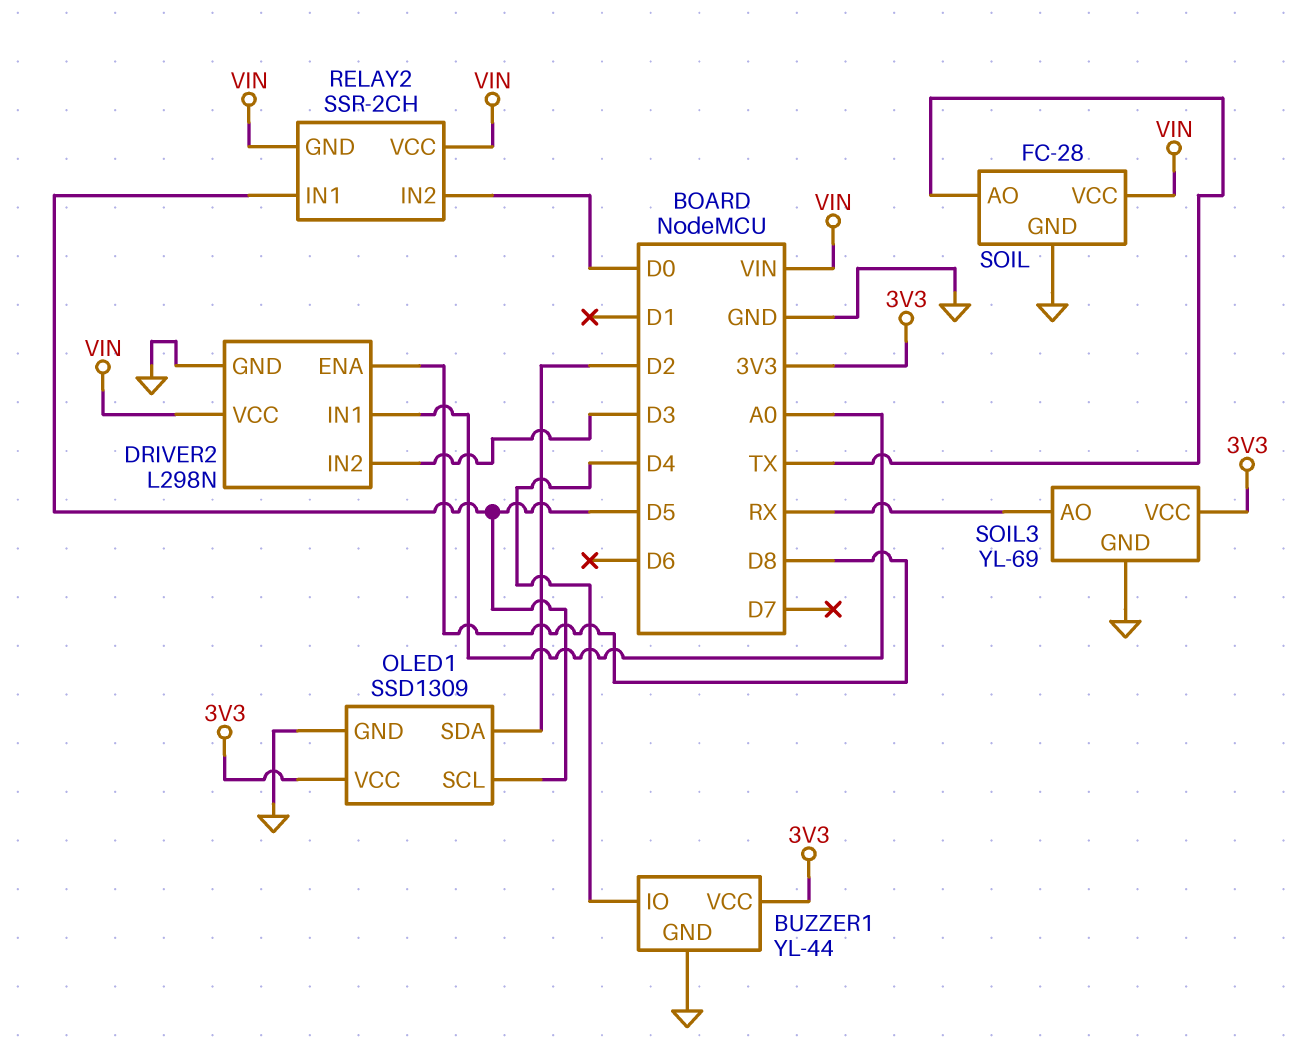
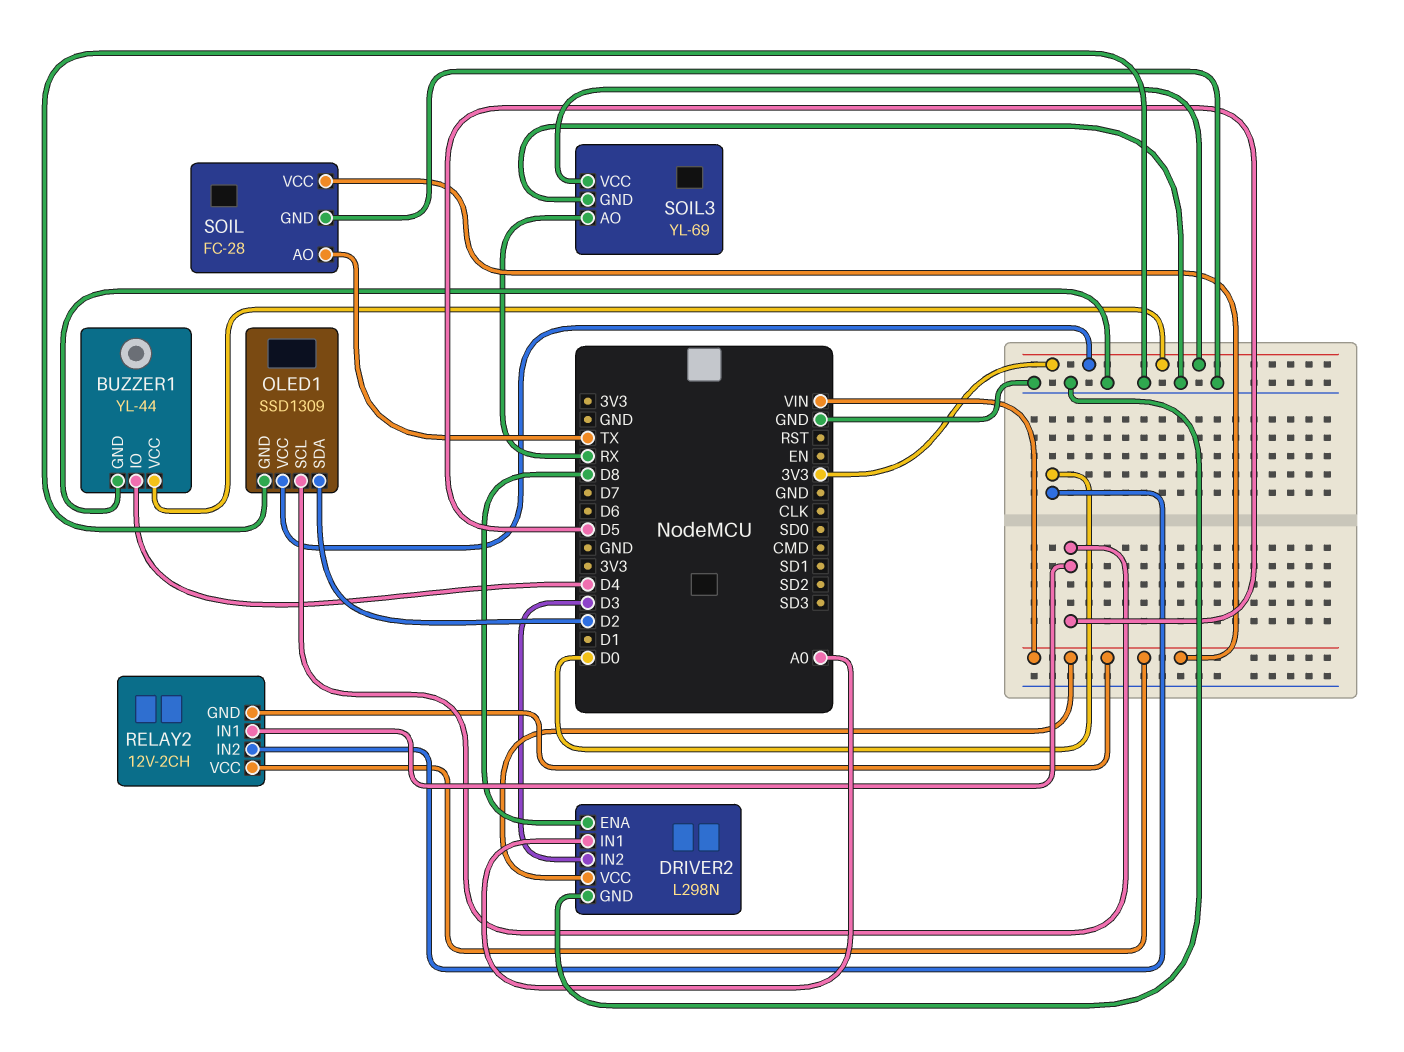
RELAY2: SSR-2CH -> 12V-2CH

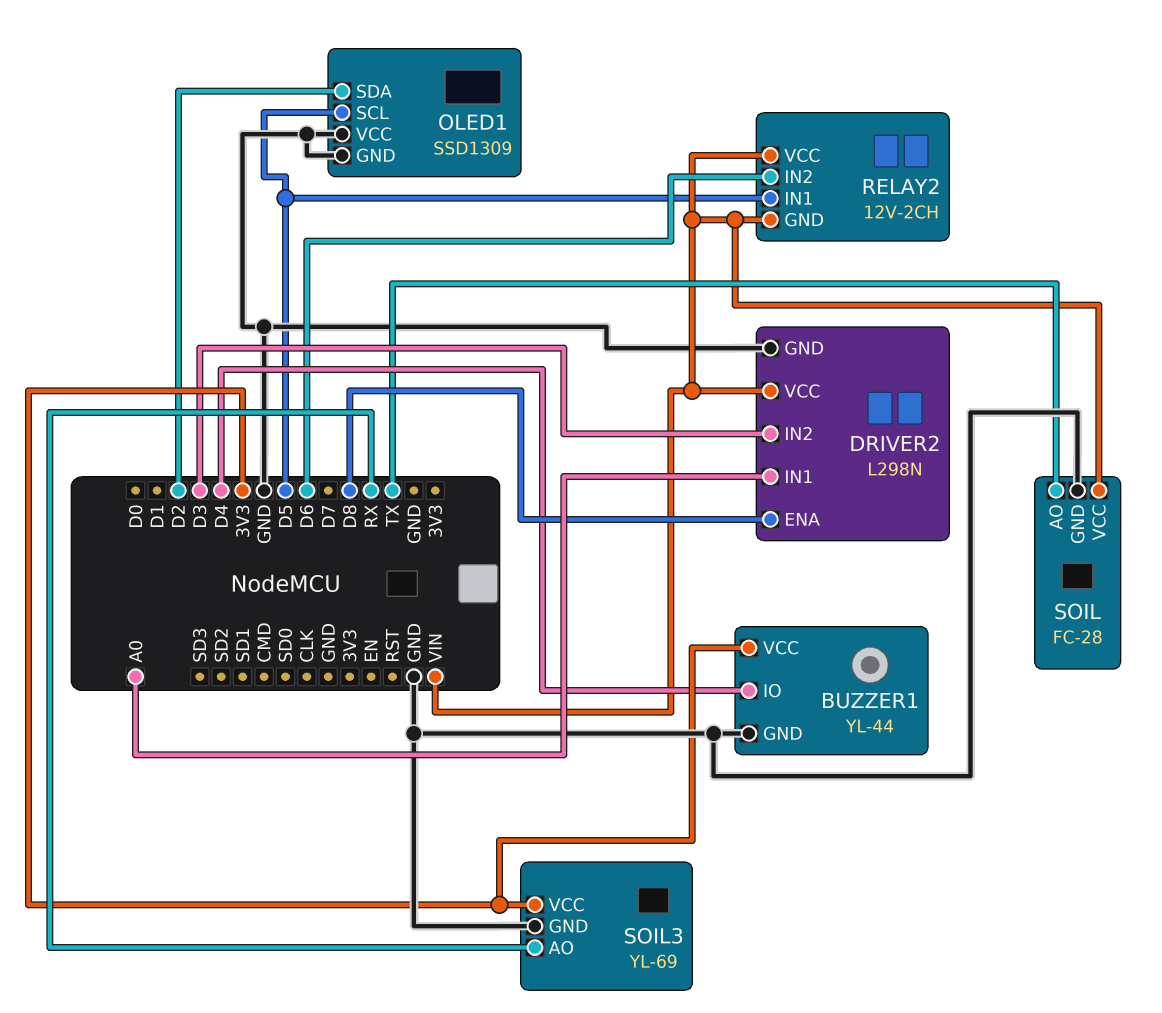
OLED1 pin VCC: 3V3 -> GND
RELAY2 pin IN2: D0 -> D6

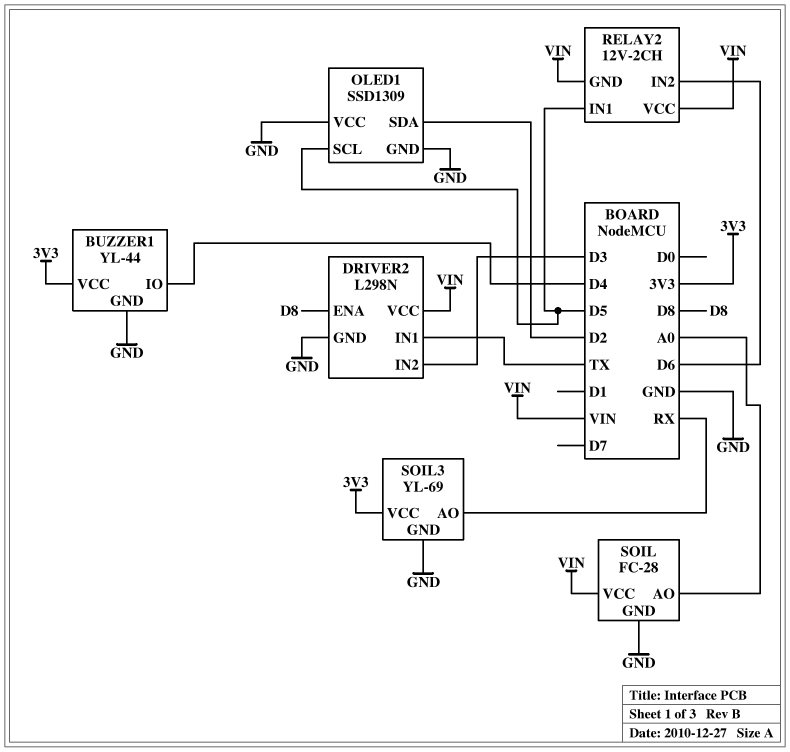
DRIVER2 pin IN1: A0 -> TX
SOIL pin AO: TX -> A0

